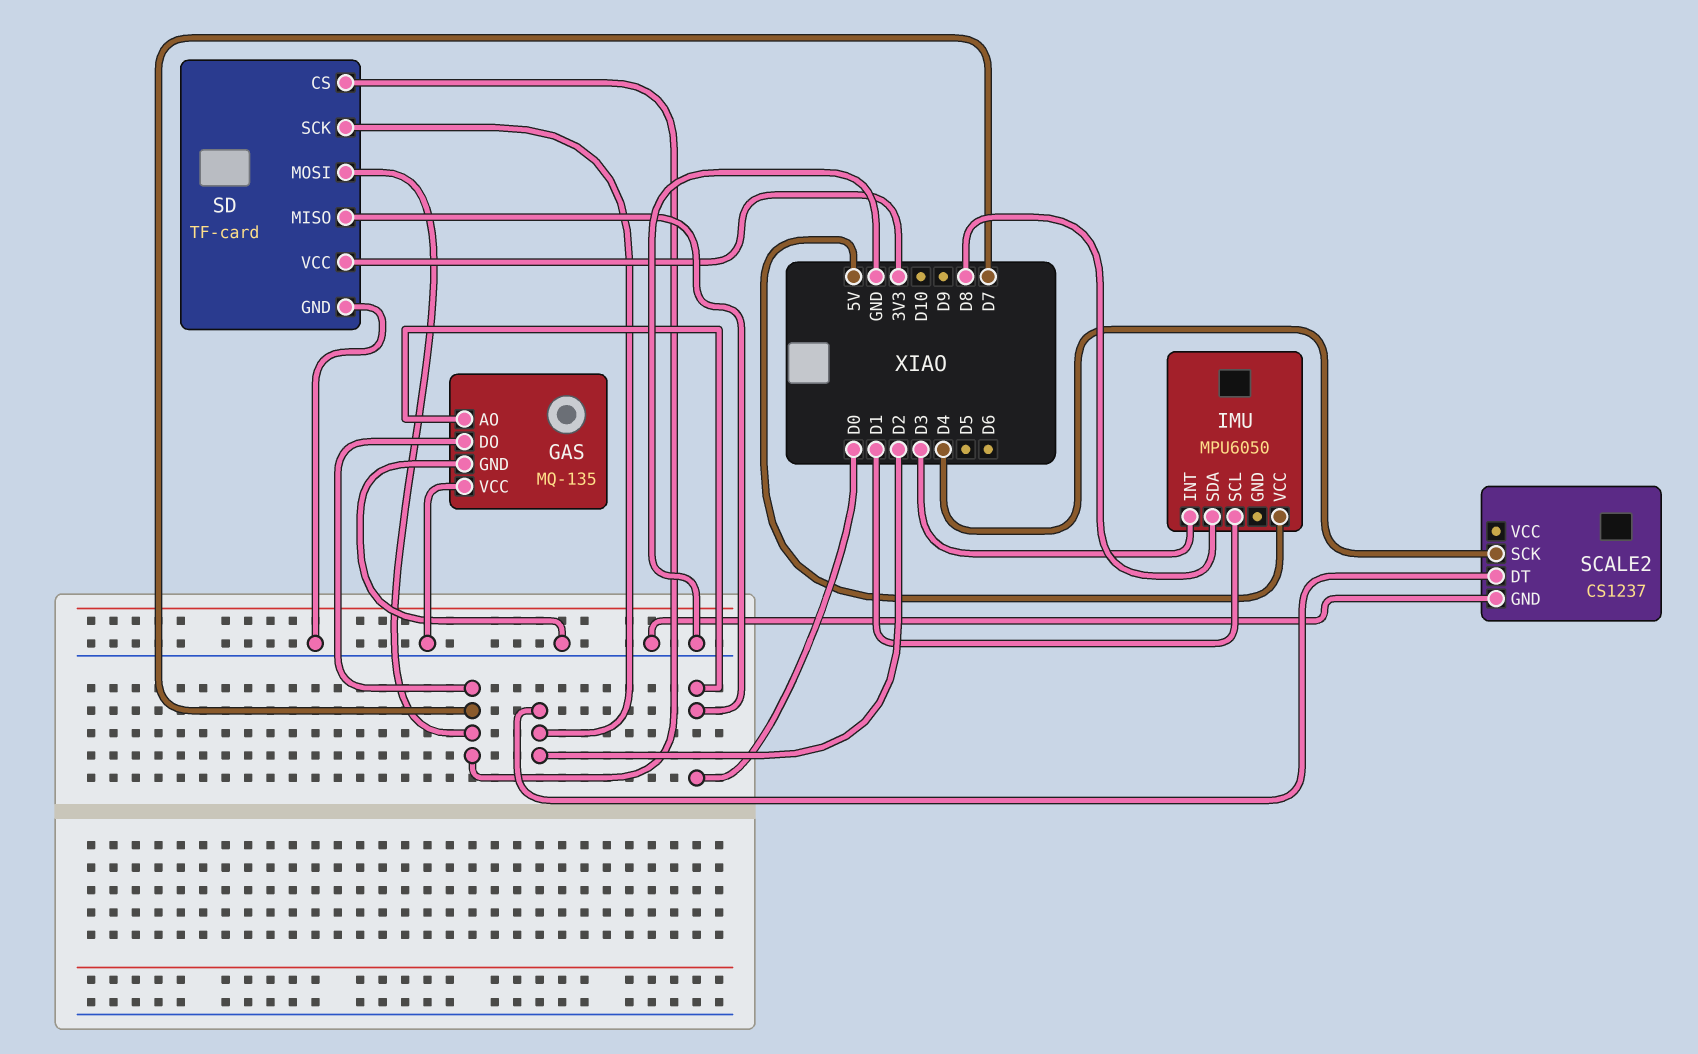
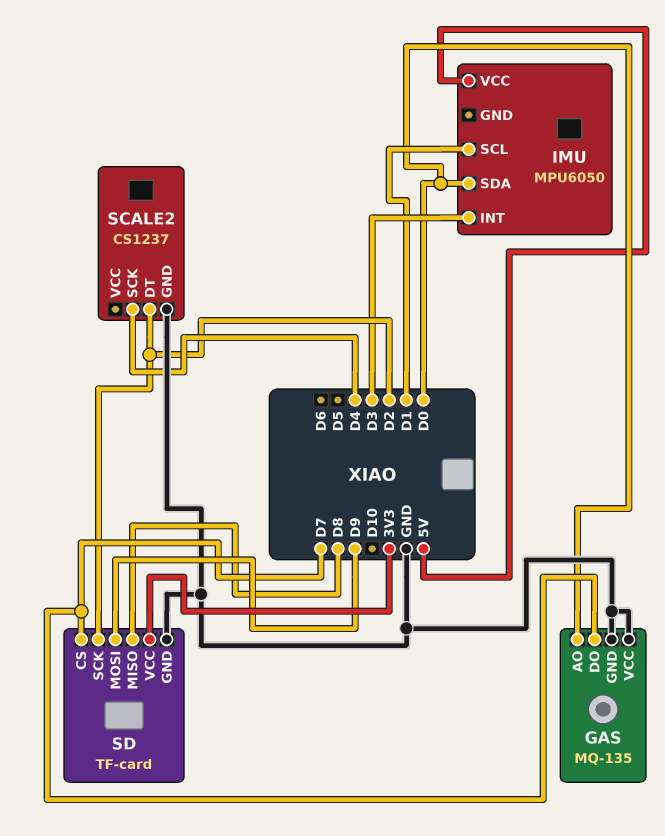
IMU pin SDA: D8 -> D0
SD pin MISO: D0 -> D8
SD pin MOSI: D7 -> D9

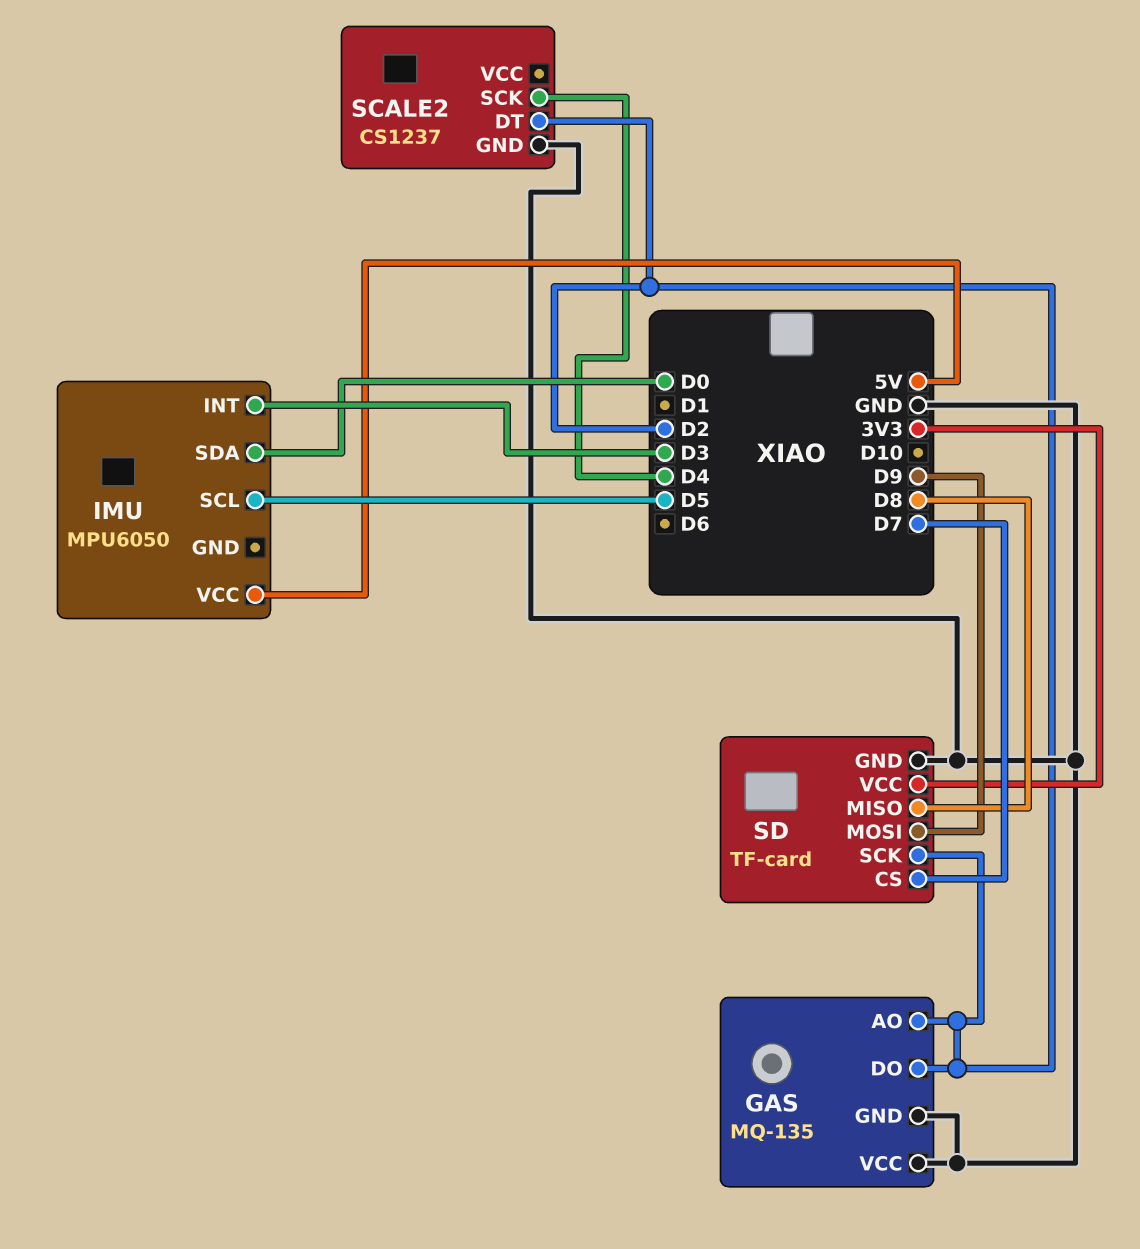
GAS pin AO: D0 -> D2
GAS pin DO: D7 -> D2
IMU pin SCL: D1 -> D5

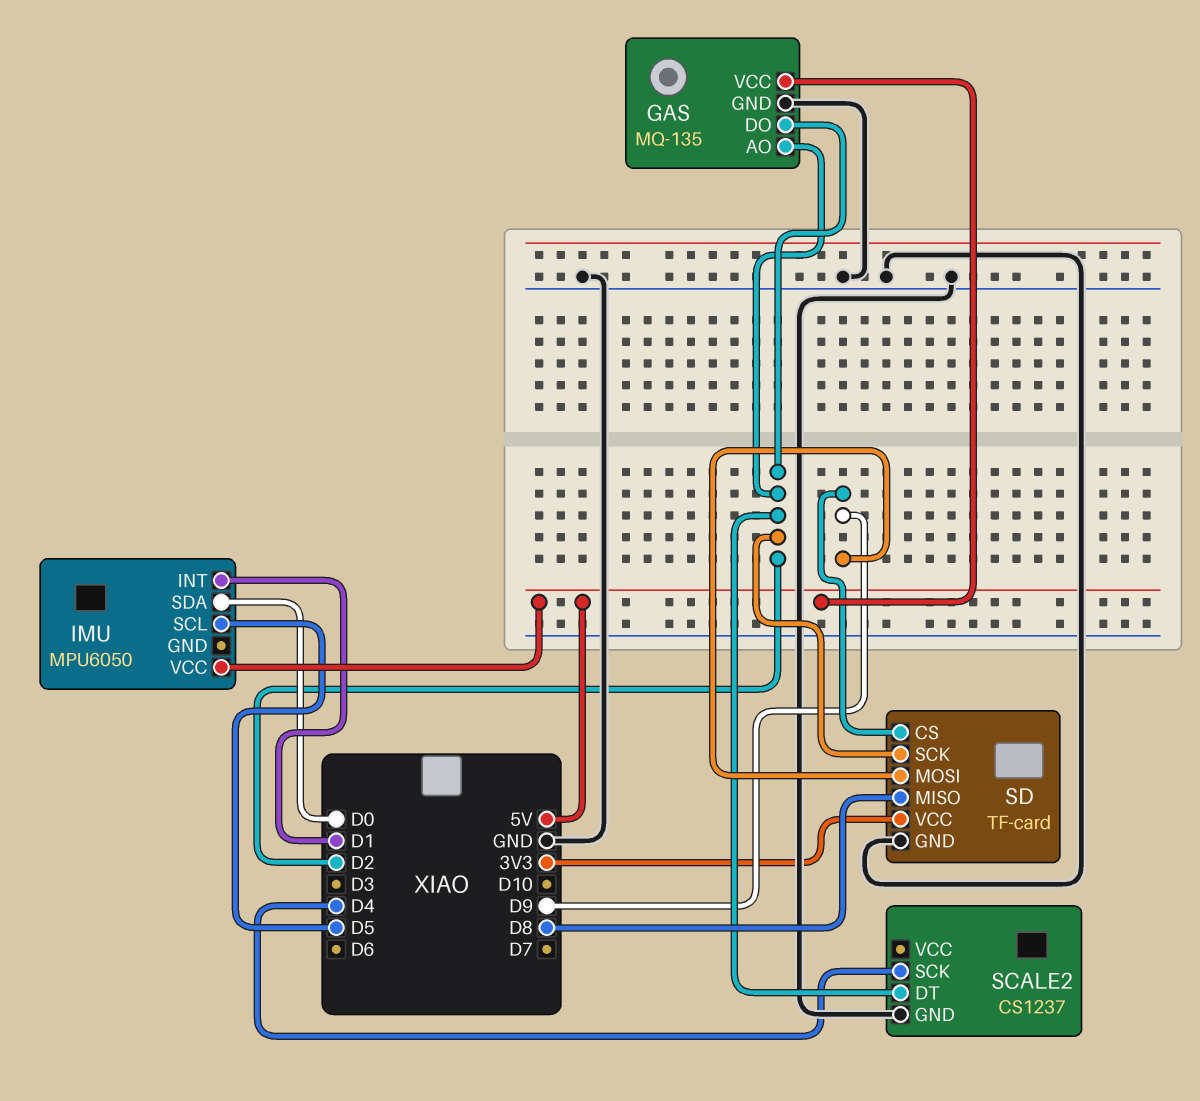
GAS pin VCC: GND -> 5V
IMU pin INT: D3 -> D1
SD pin CS: D7 -> D9

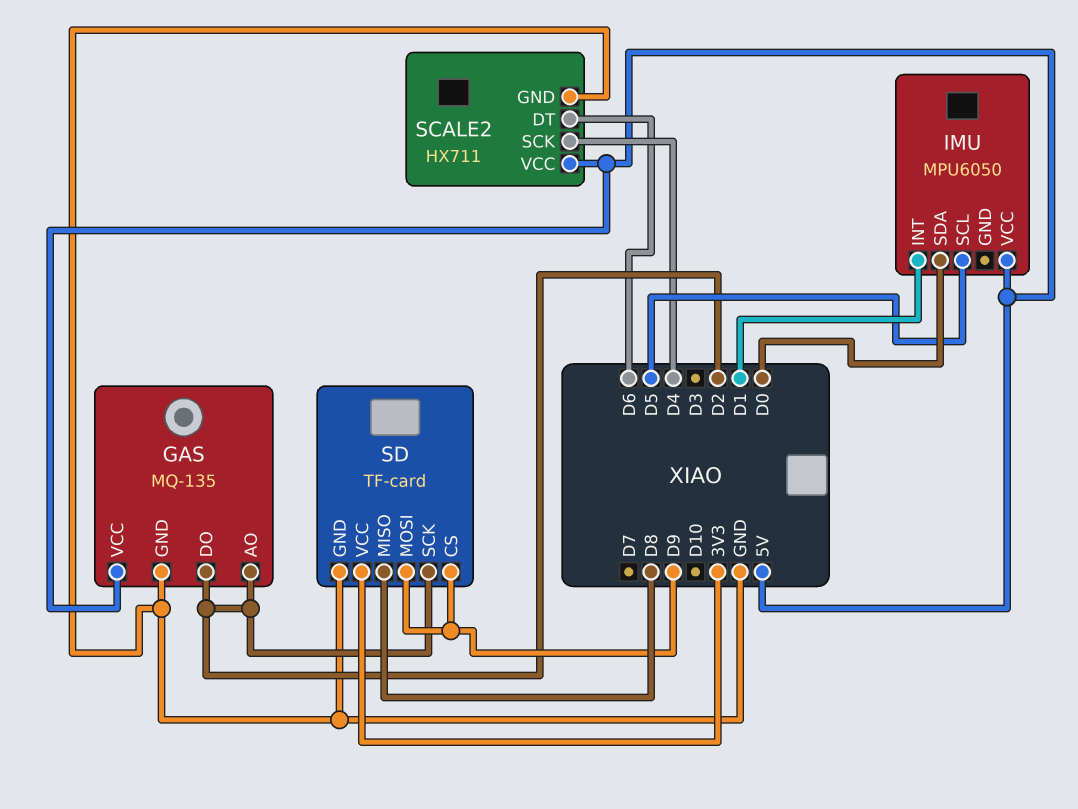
SCALE2: CS1237 -> HX711
SCALE2 pin DT: D2 -> D6
SCALE2 pin VCC: none -> 5V

